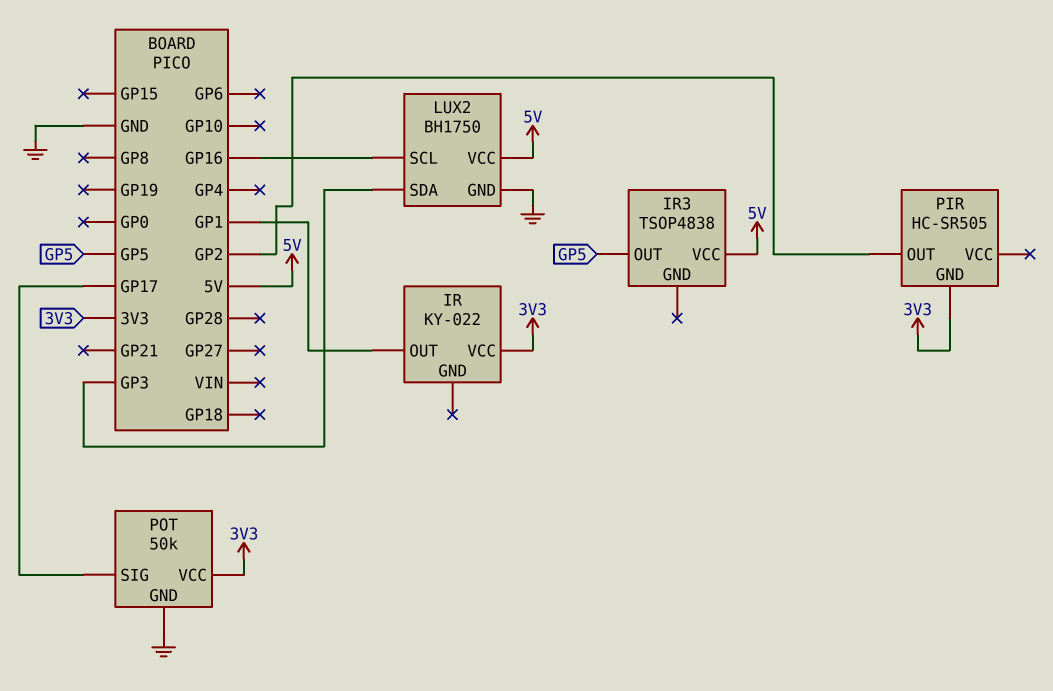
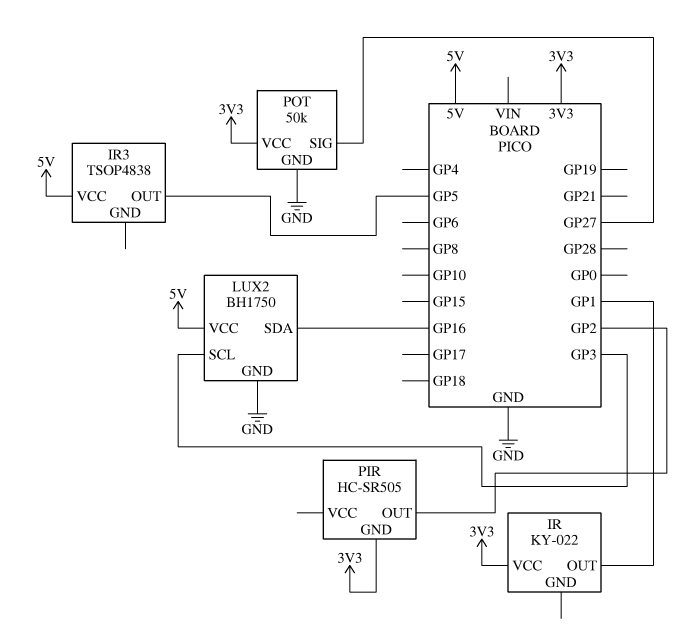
LUX2 pin SCL: GP16 -> GP3
LUX2 pin SDA: GP3 -> GP16
POT pin SIG: GP17 -> GP27

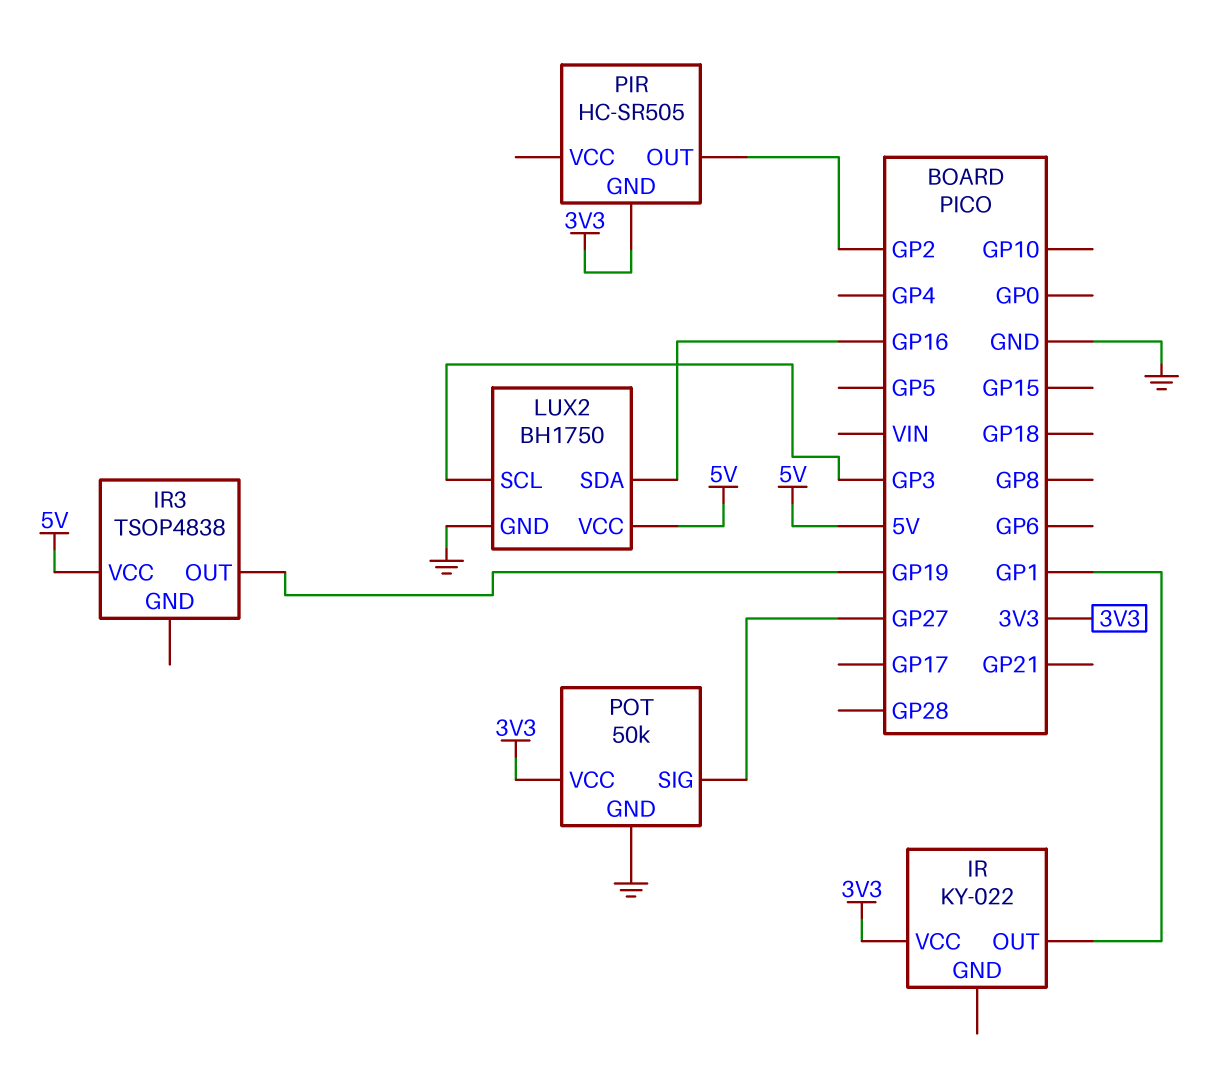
IR3 pin OUT: GP5 -> GP19

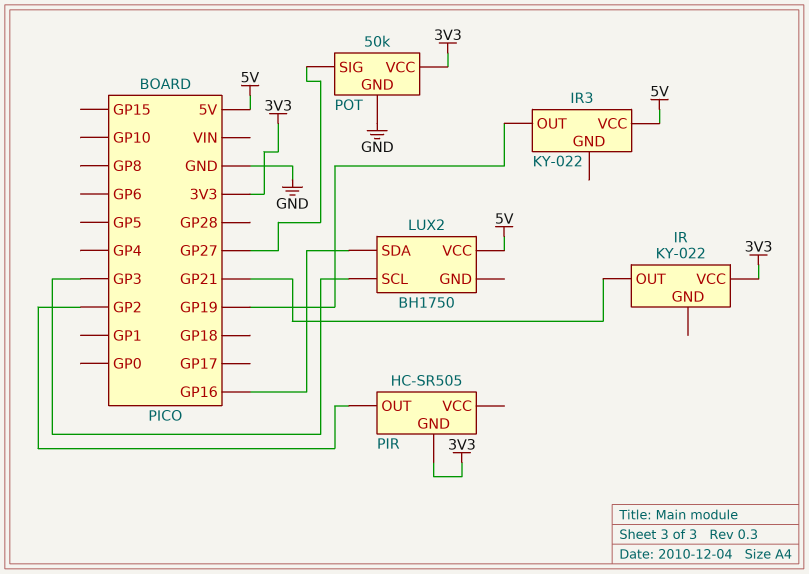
IR pin OUT: GP1 -> GP21
IR3: TSOP4838 -> KY-022
LUX2 pin GND: GND -> none

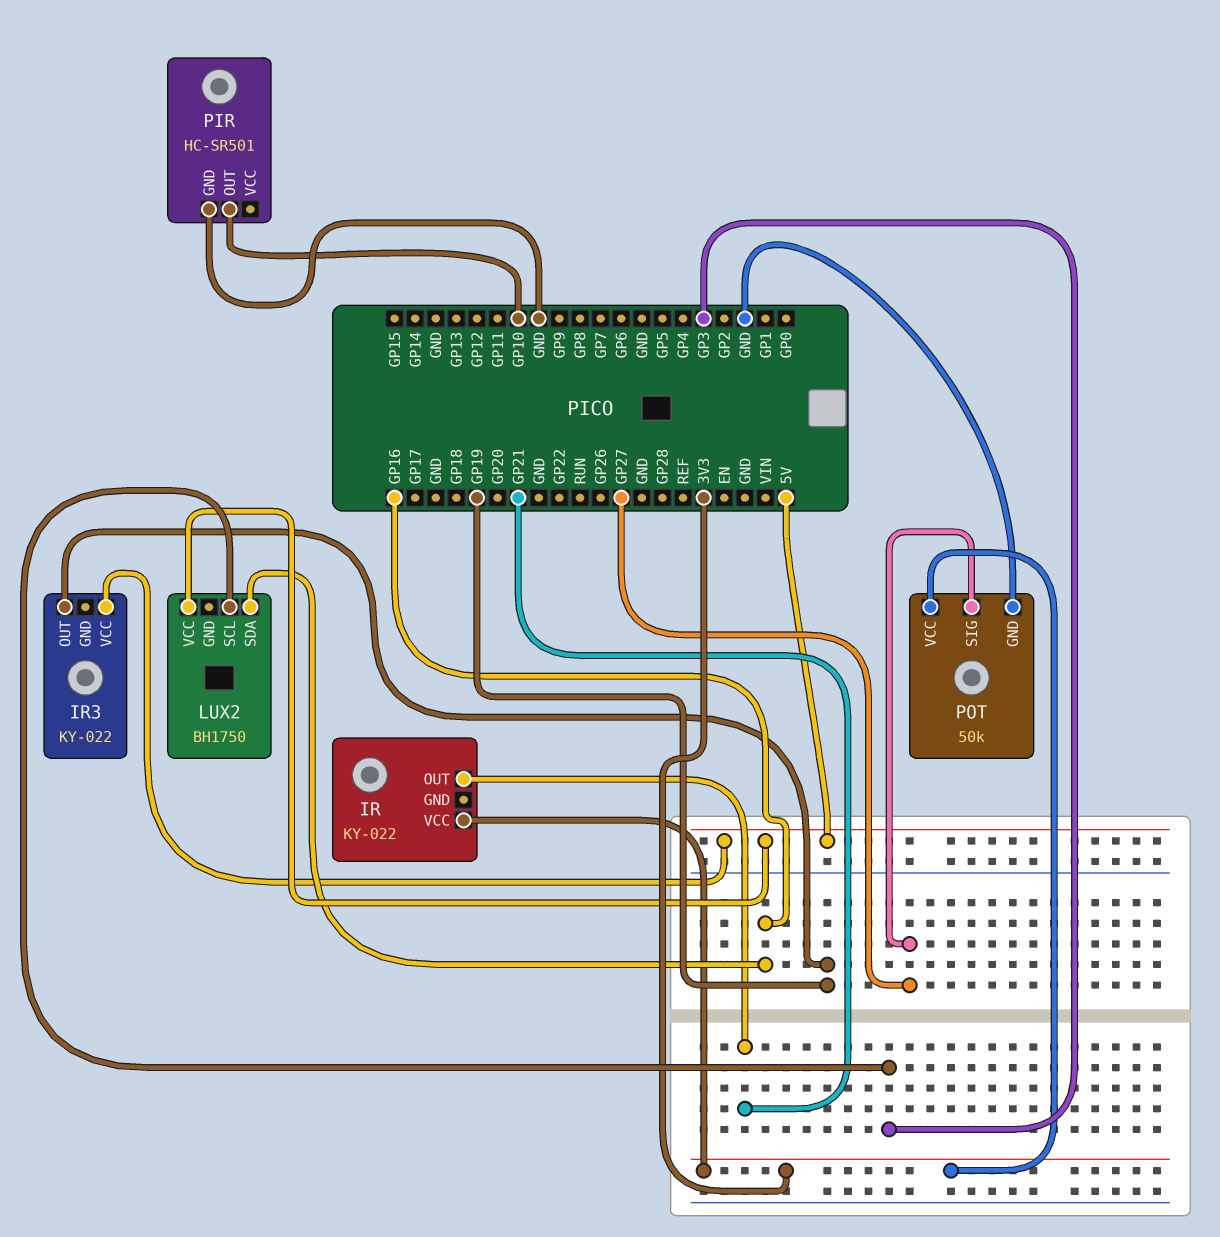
PIR: HC-SR505 -> HC-SR501
PIR pin GND: 3V3 -> GND
PIR pin OUT: GP2 -> GP10

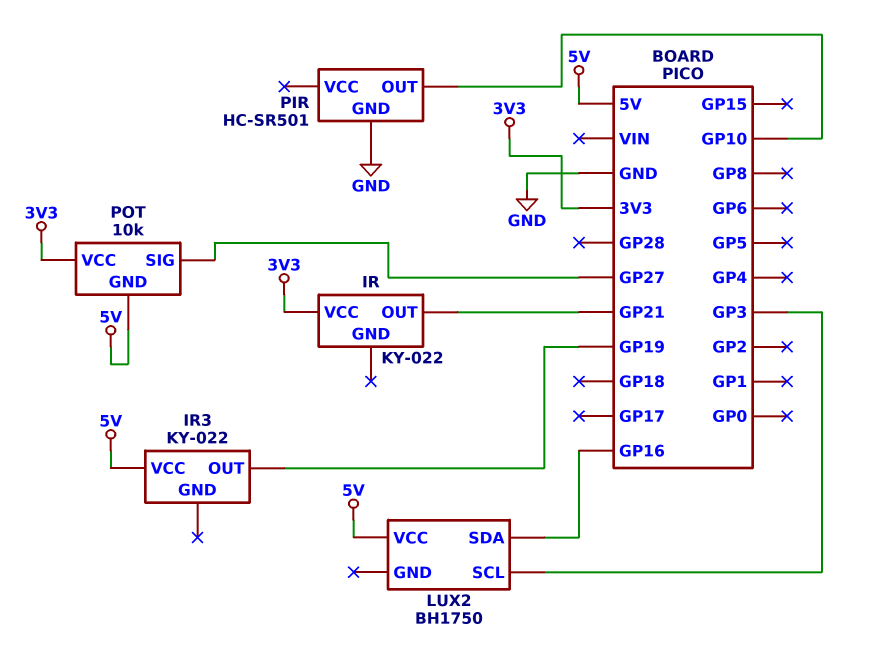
POT: 50k -> 10k
POT pin GND: GND -> 5V

